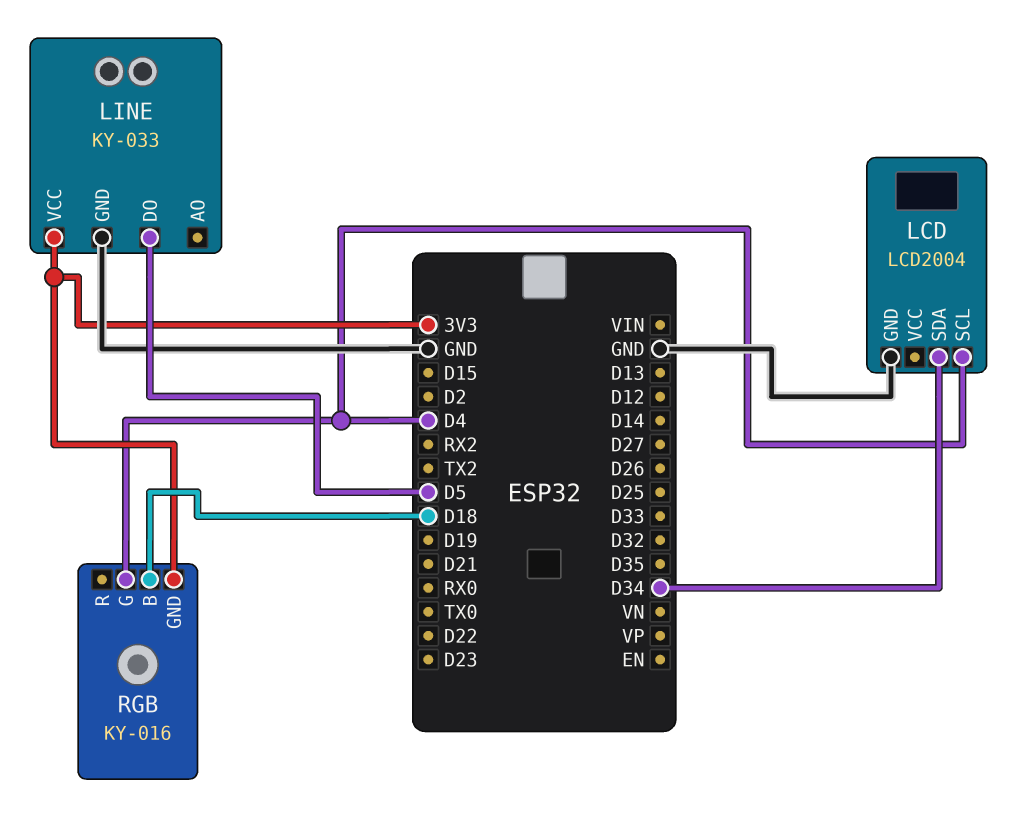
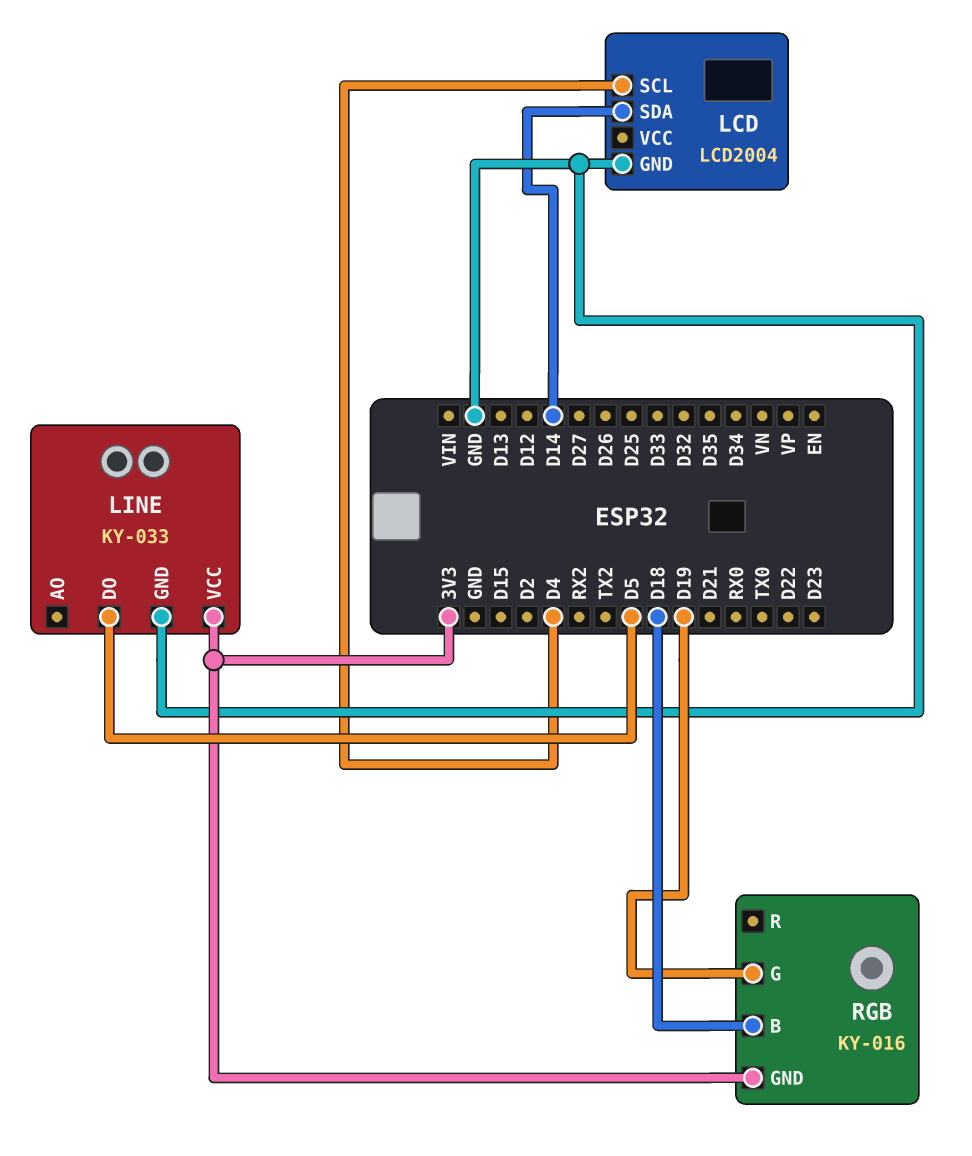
LCD pin SDA: D34 -> D14
RGB pin G: D4 -> D19

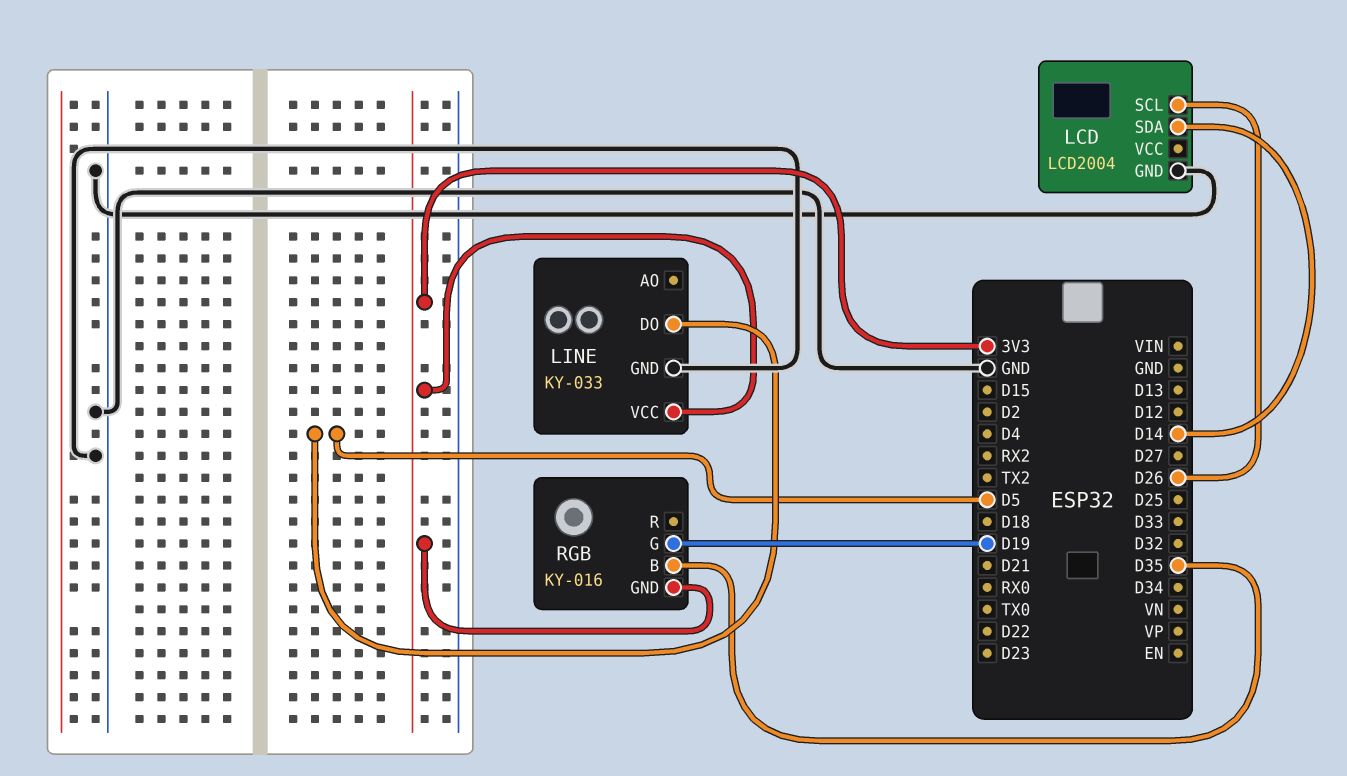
LCD pin SCL: D4 -> D26
RGB pin B: D18 -> D35

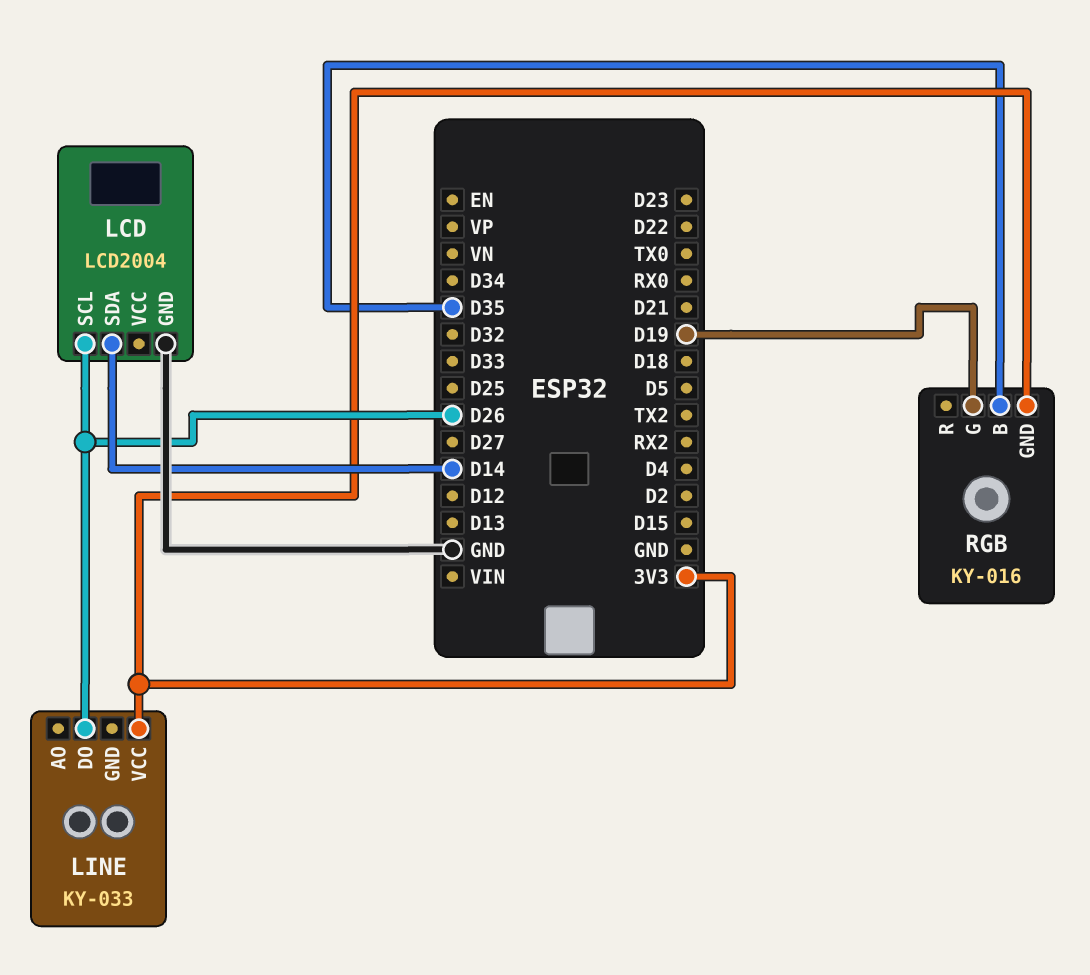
LINE pin DO: D5 -> D26
LINE pin GND: GND -> none

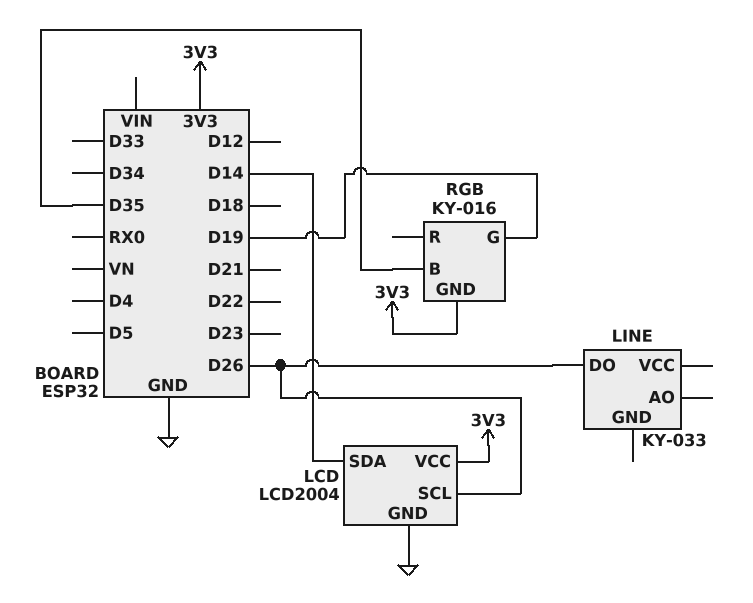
LCD pin VCC: none -> 3V3
LINE pin VCC: 3V3 -> none

